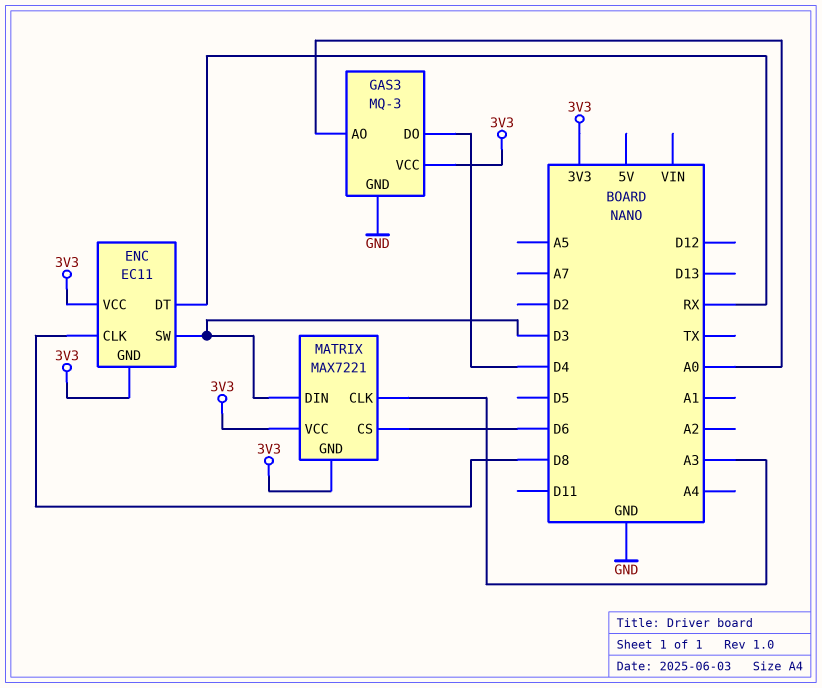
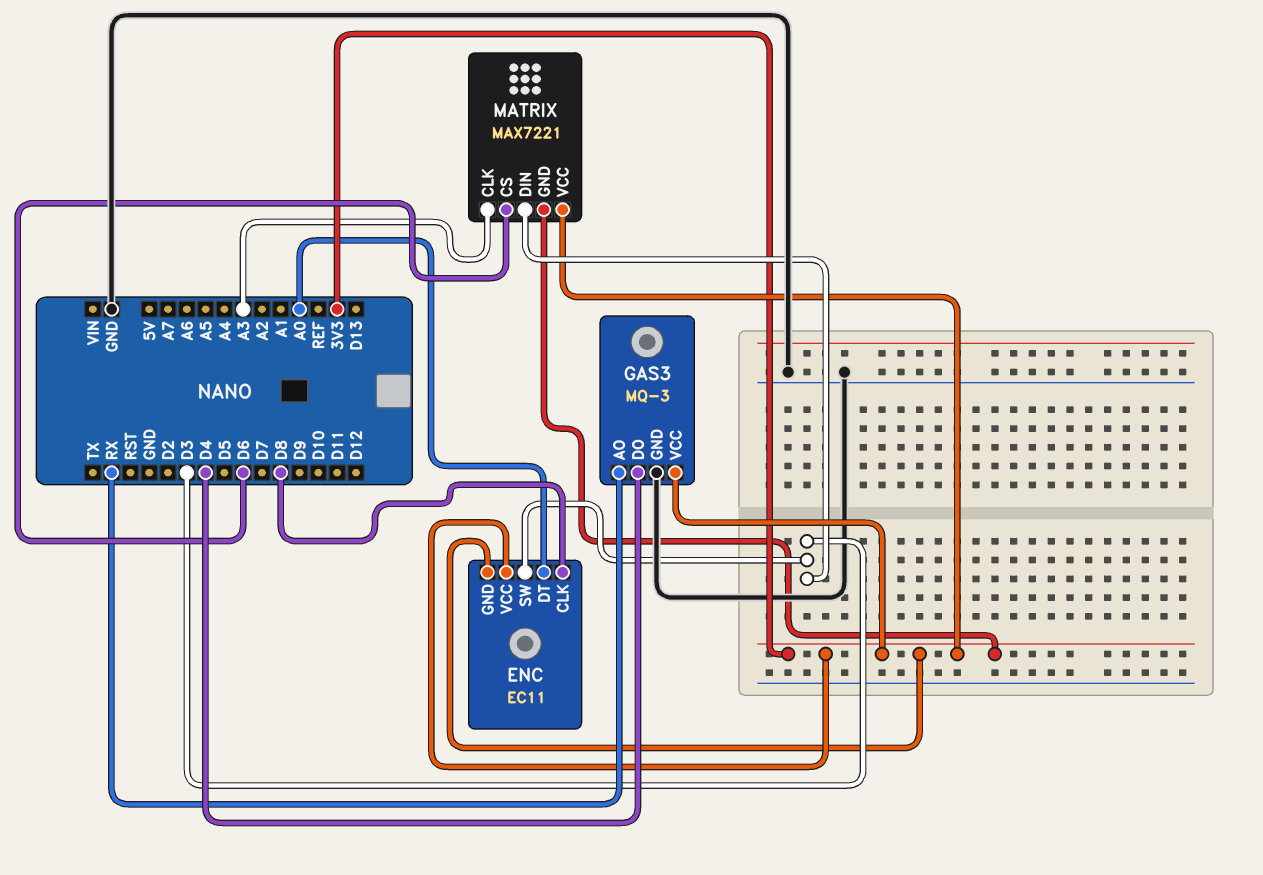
ENC pin DT: RX -> A0
GAS3 pin AO: A0 -> RX

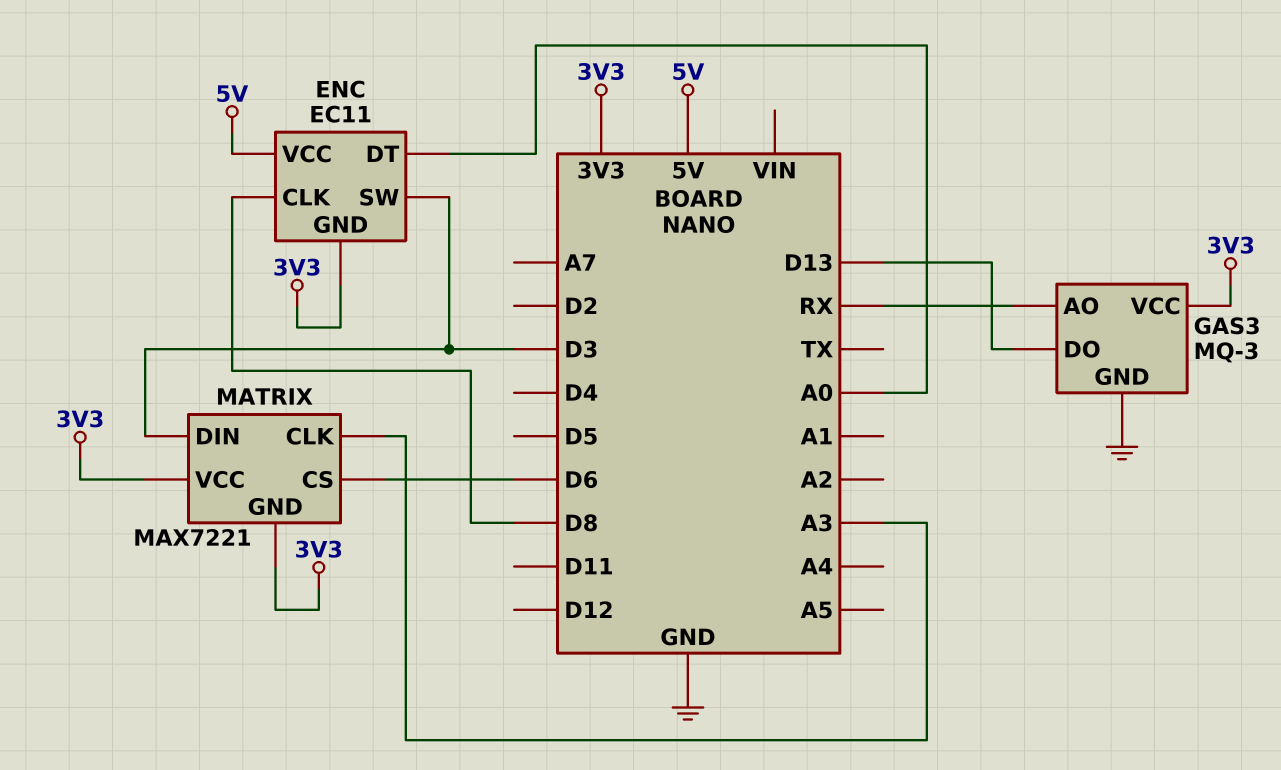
ENC pin VCC: 3V3 -> 5V
GAS3 pin DO: D4 -> D13

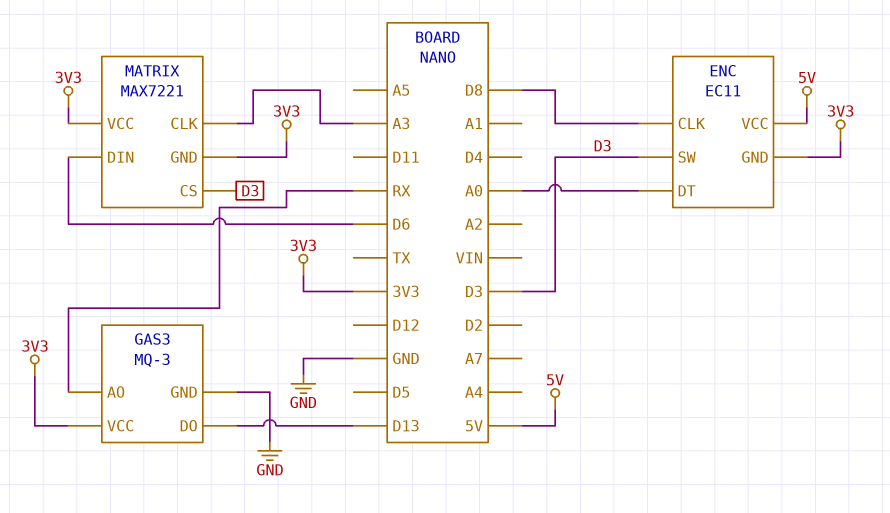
MATRIX pin CS: D6 -> D3
MATRIX pin DIN: D3 -> D6

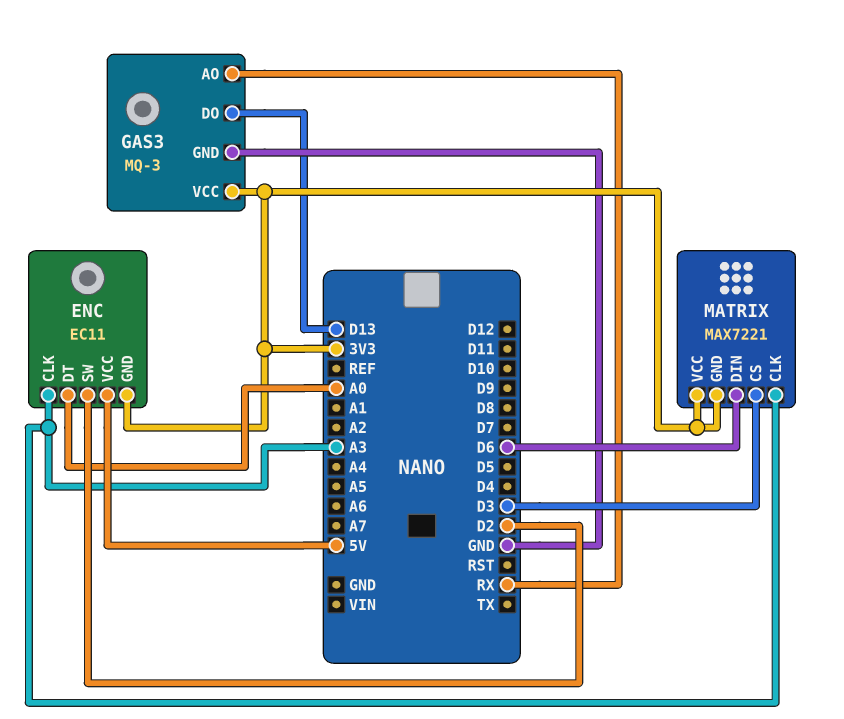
ENC pin CLK: D8 -> A3
ENC pin SW: D3 -> D2

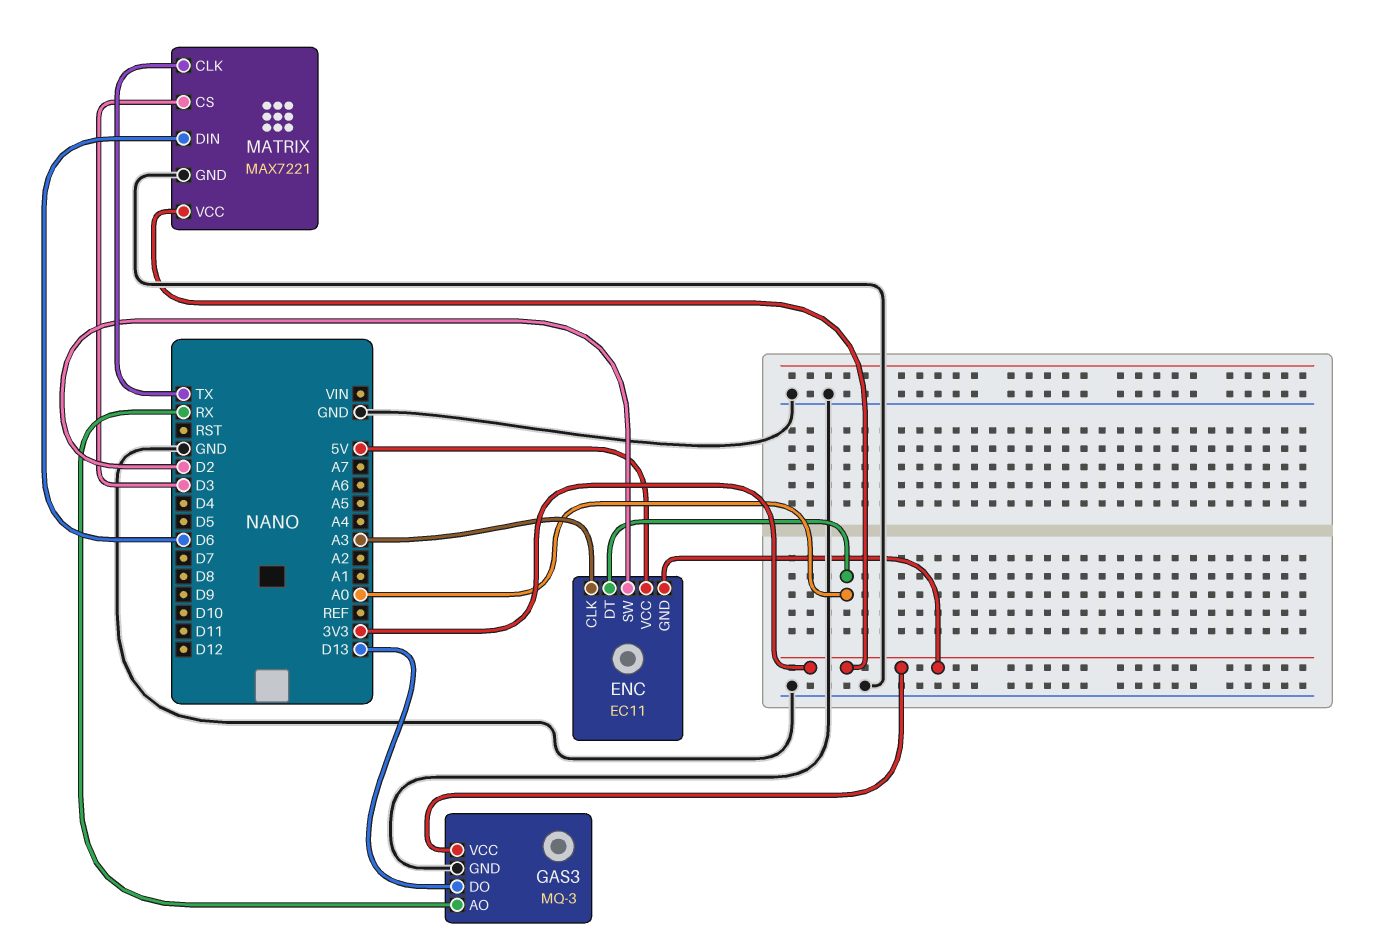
MATRIX pin CLK: A3 -> TX
MATRIX pin GND: 3V3 -> GND

